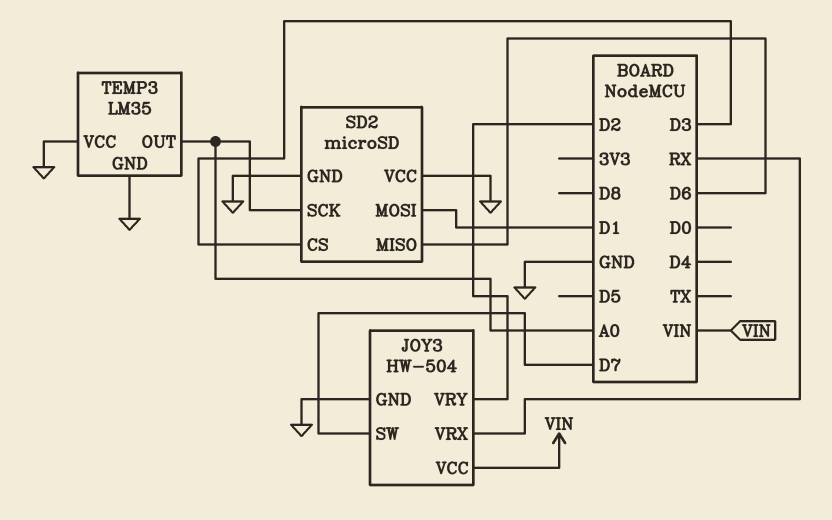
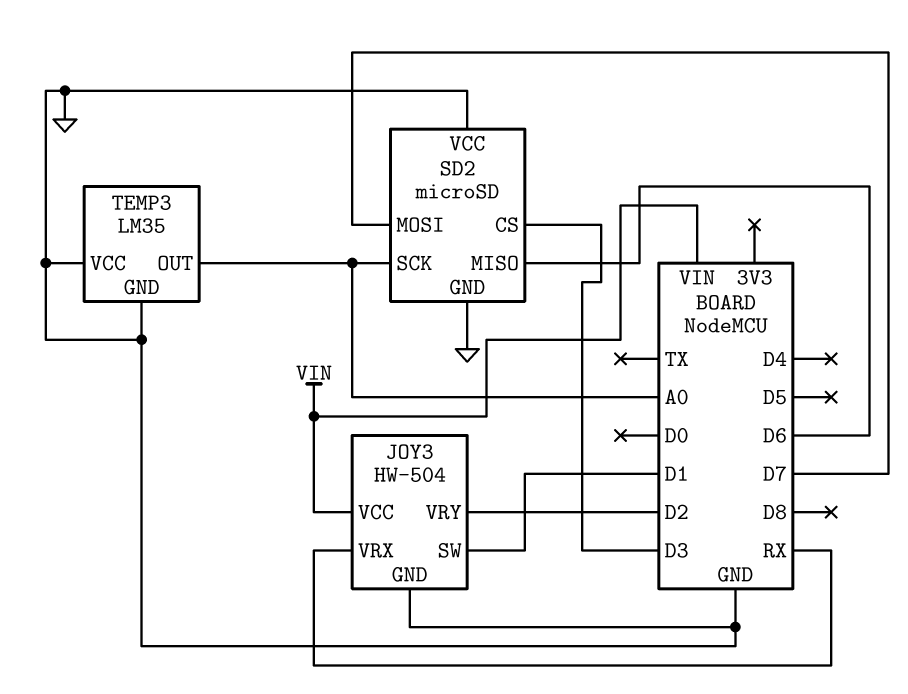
JOY3 pin SW: D7 -> D1
SD2 pin MOSI: D1 -> D7

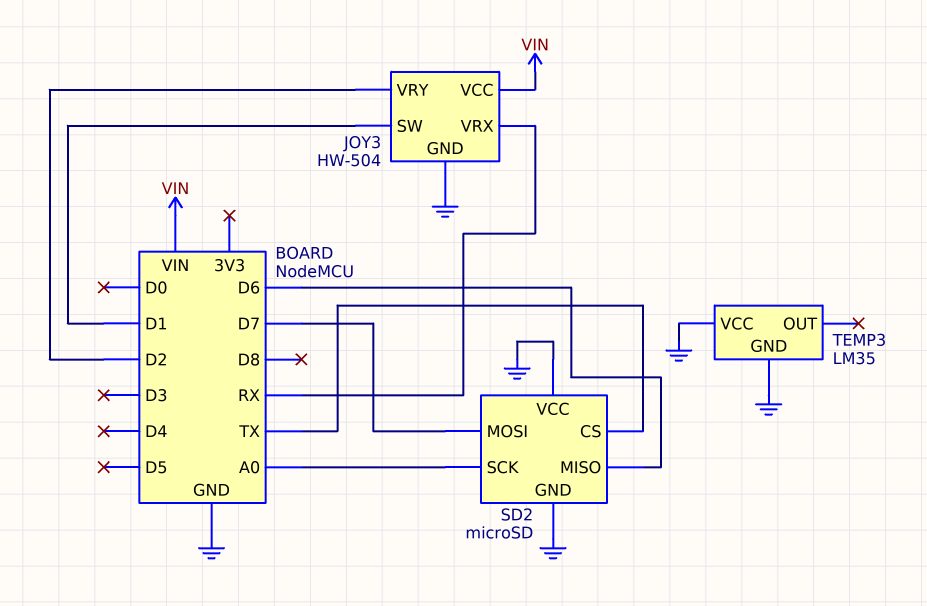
SD2 pin CS: D3 -> TX
TEMP3 pin OUT: A0 -> none

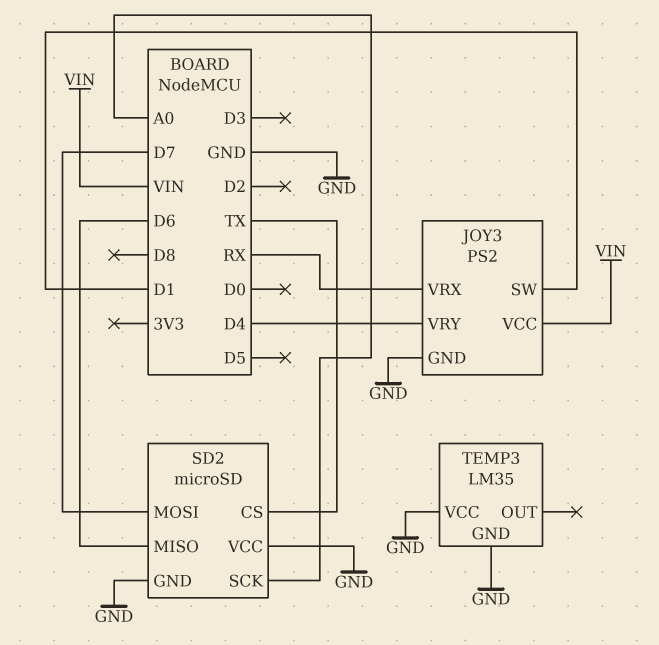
JOY3: HW-504 -> PS2
JOY3 pin VRY: D2 -> D4

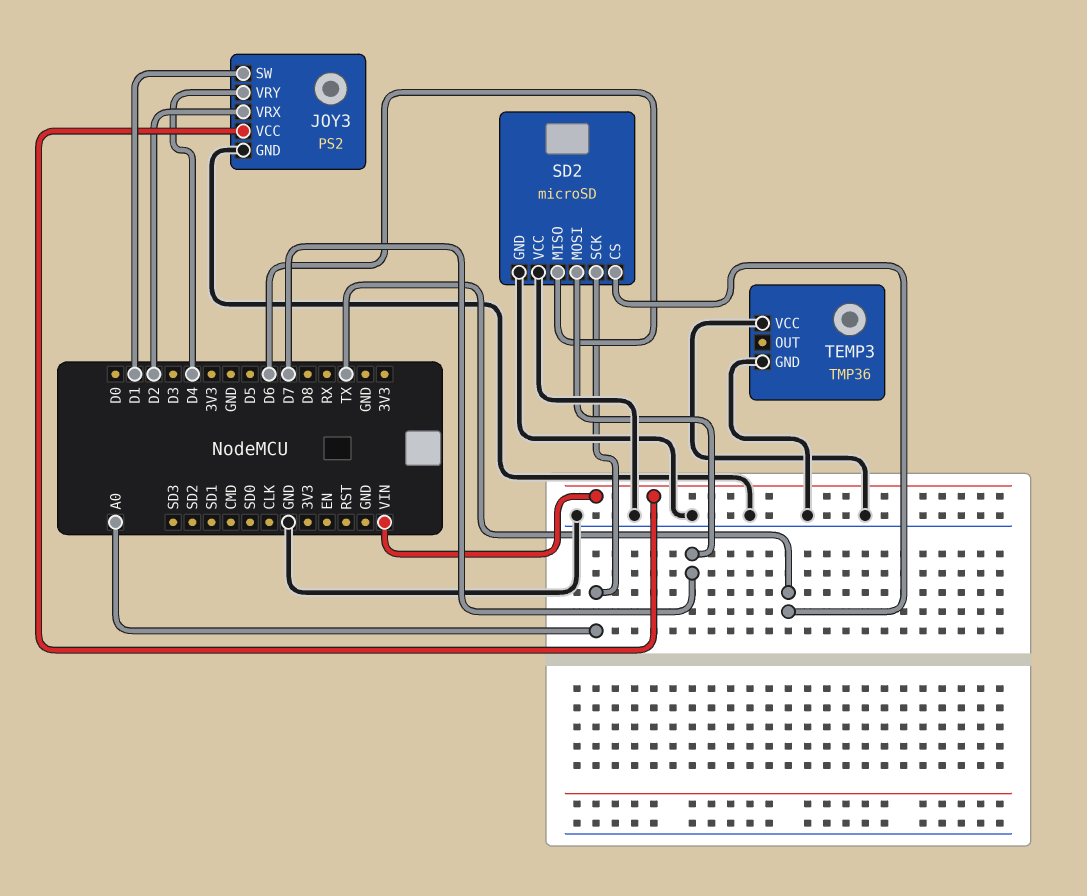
JOY3 pin VRX: RX -> D2
TEMP3: LM35 -> TMP36

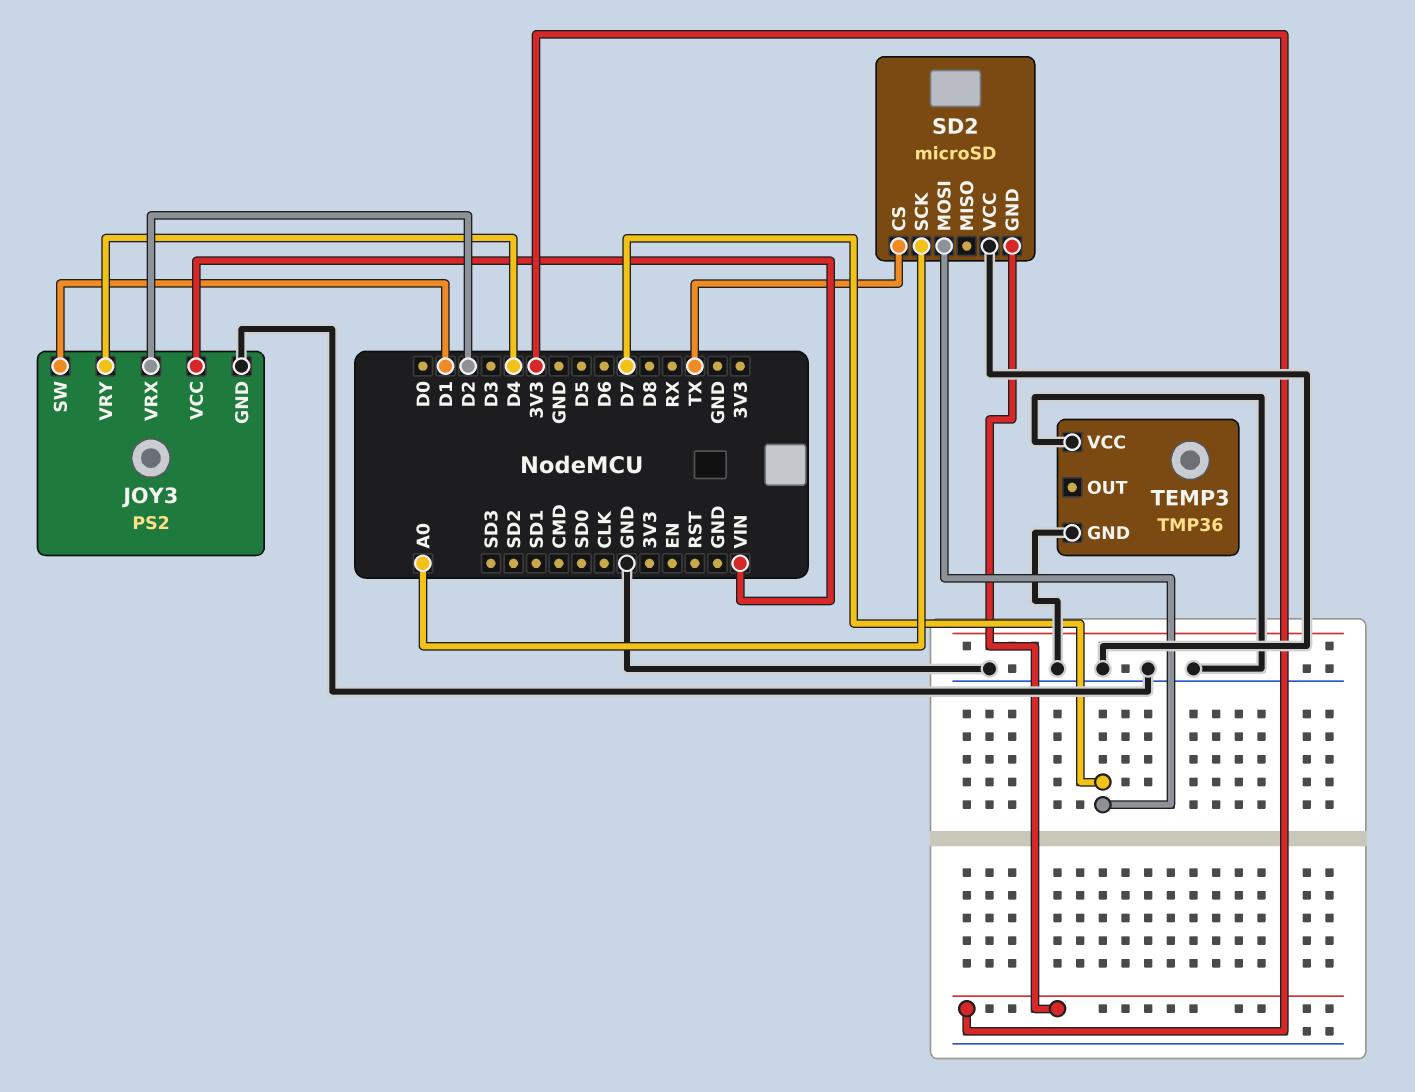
SD2 pin GND: GND -> 3V3
SD2 pin MISO: D6 -> none

